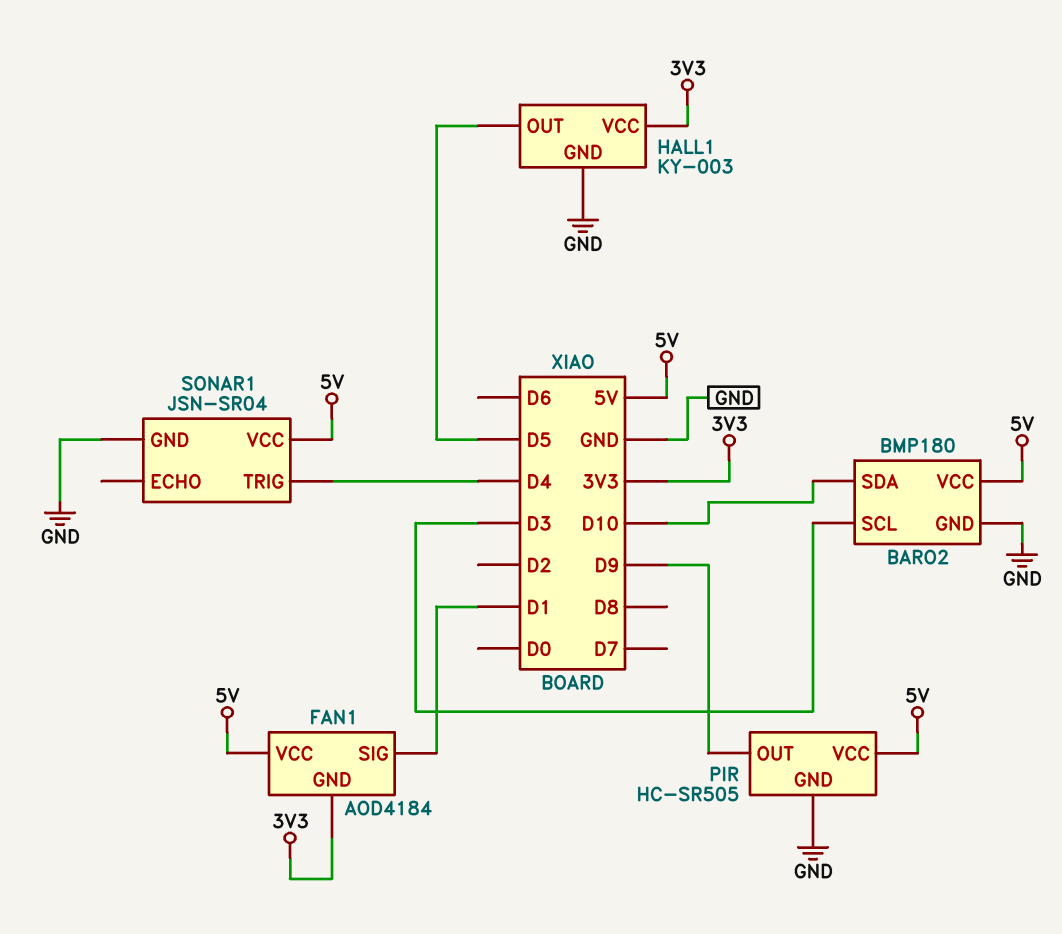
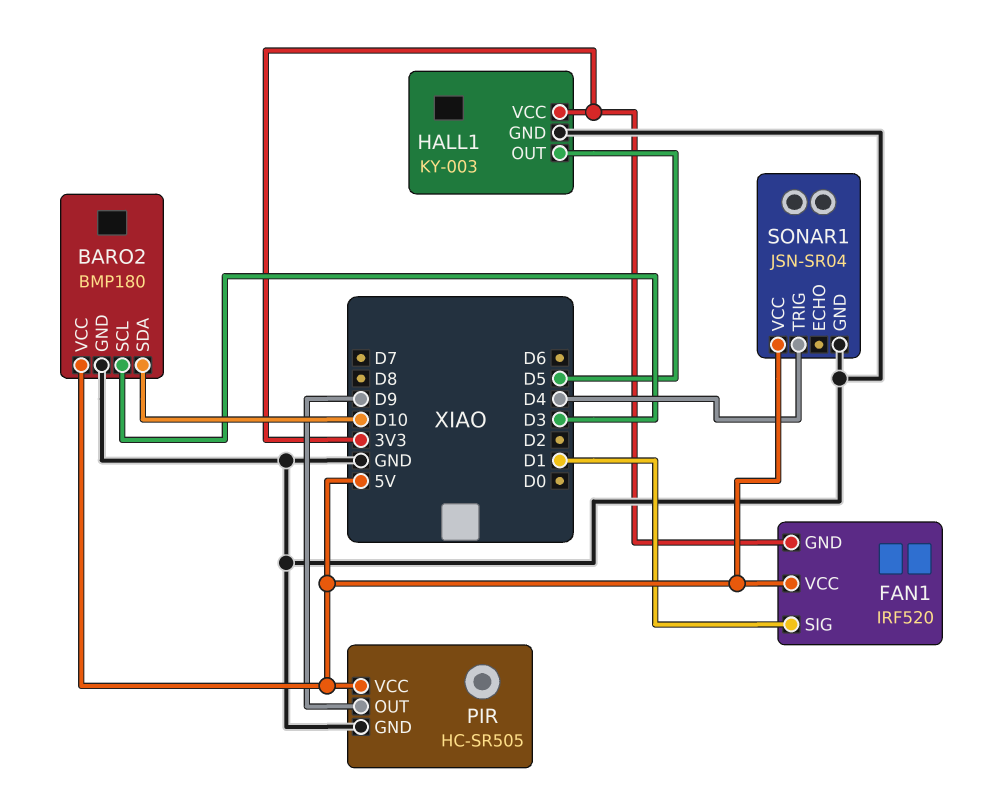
FAN1: AOD4184 -> IRF520

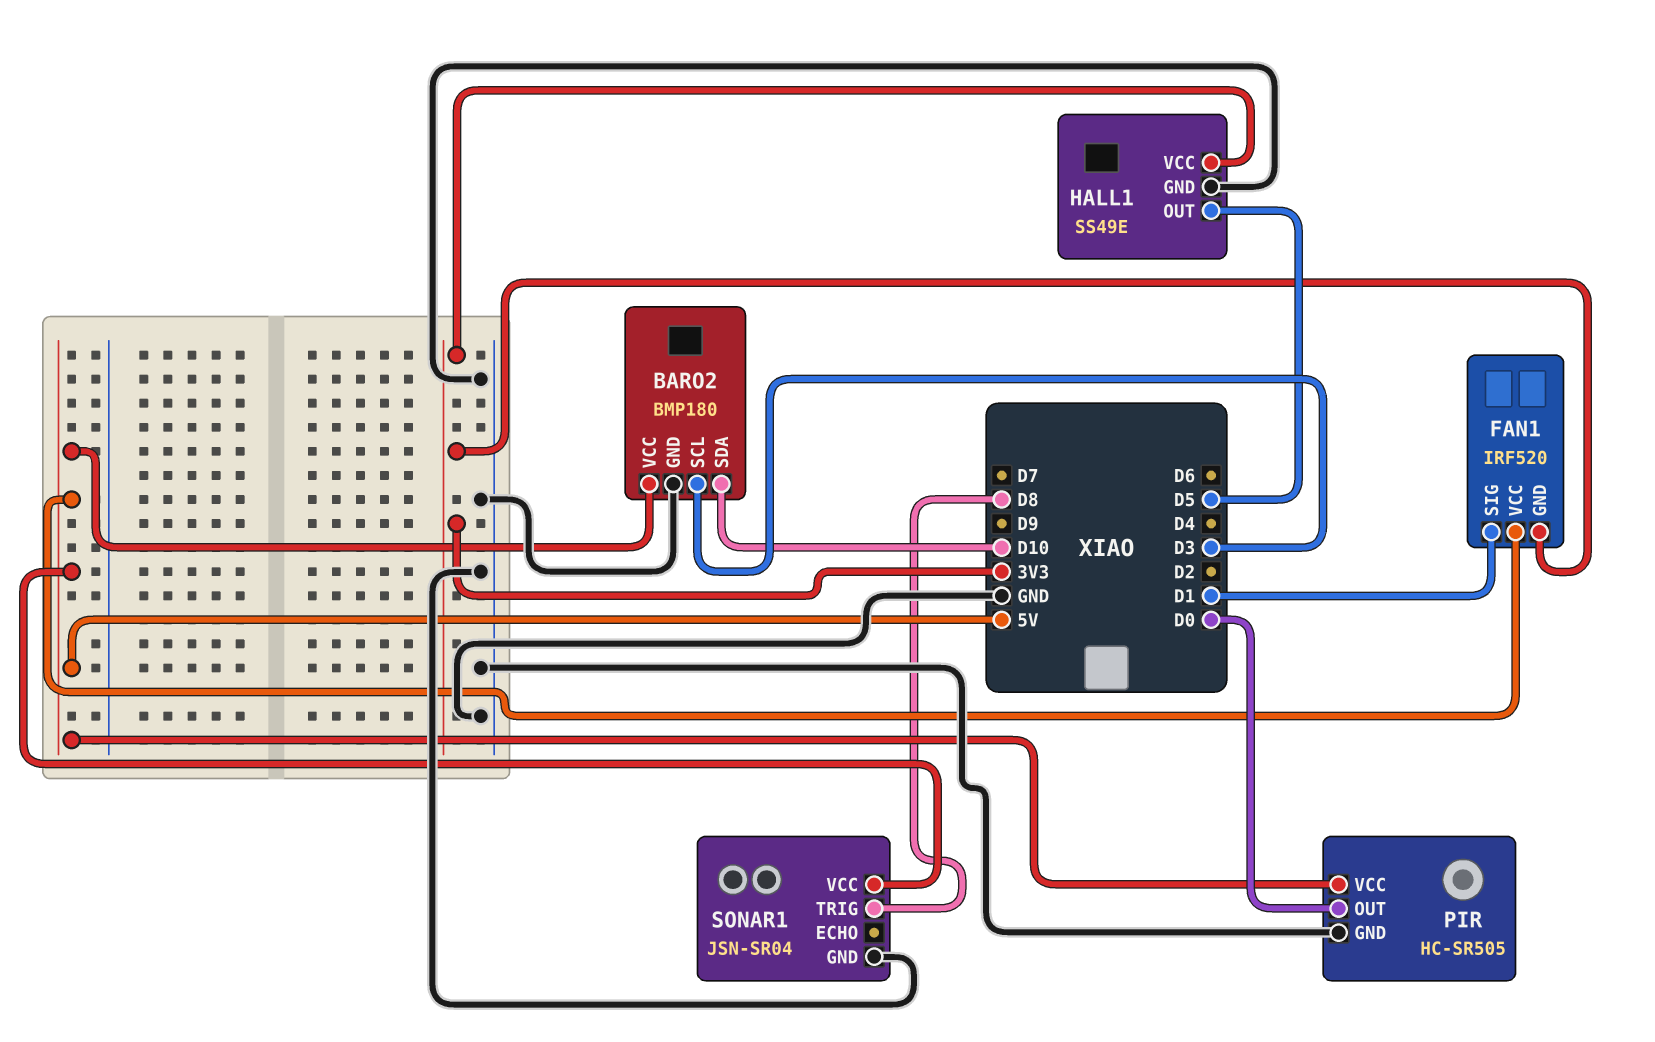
HALL1: KY-003 -> SS49E
PIR pin OUT: D9 -> D0
SONAR1 pin TRIG: D4 -> D8

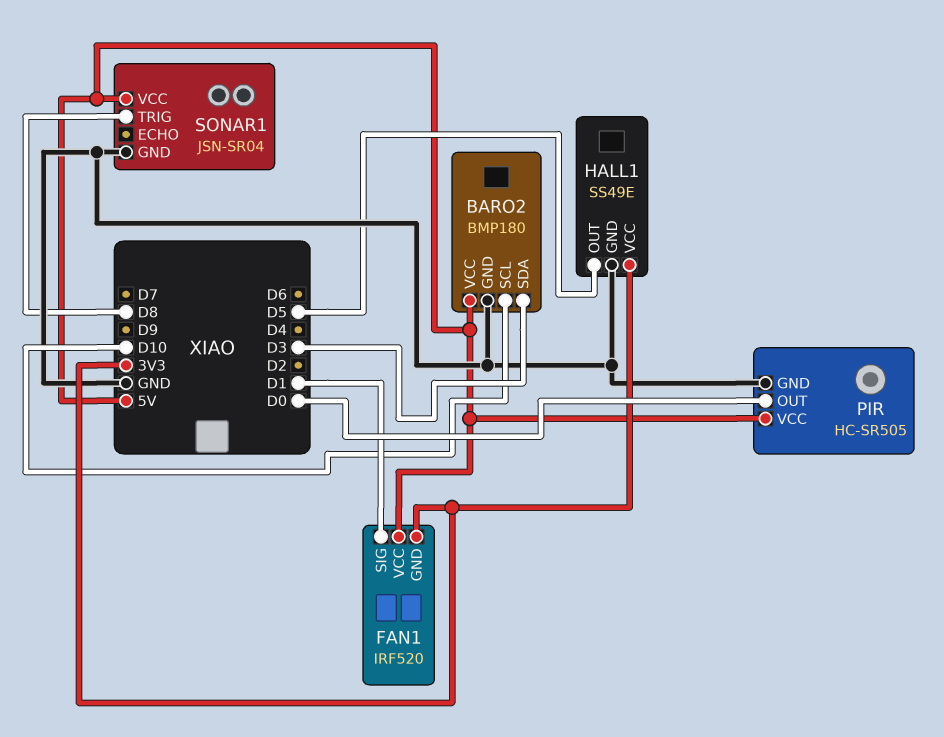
BARO2 pin SCL: D3 -> D10
BARO2 pin SDA: D10 -> D3

